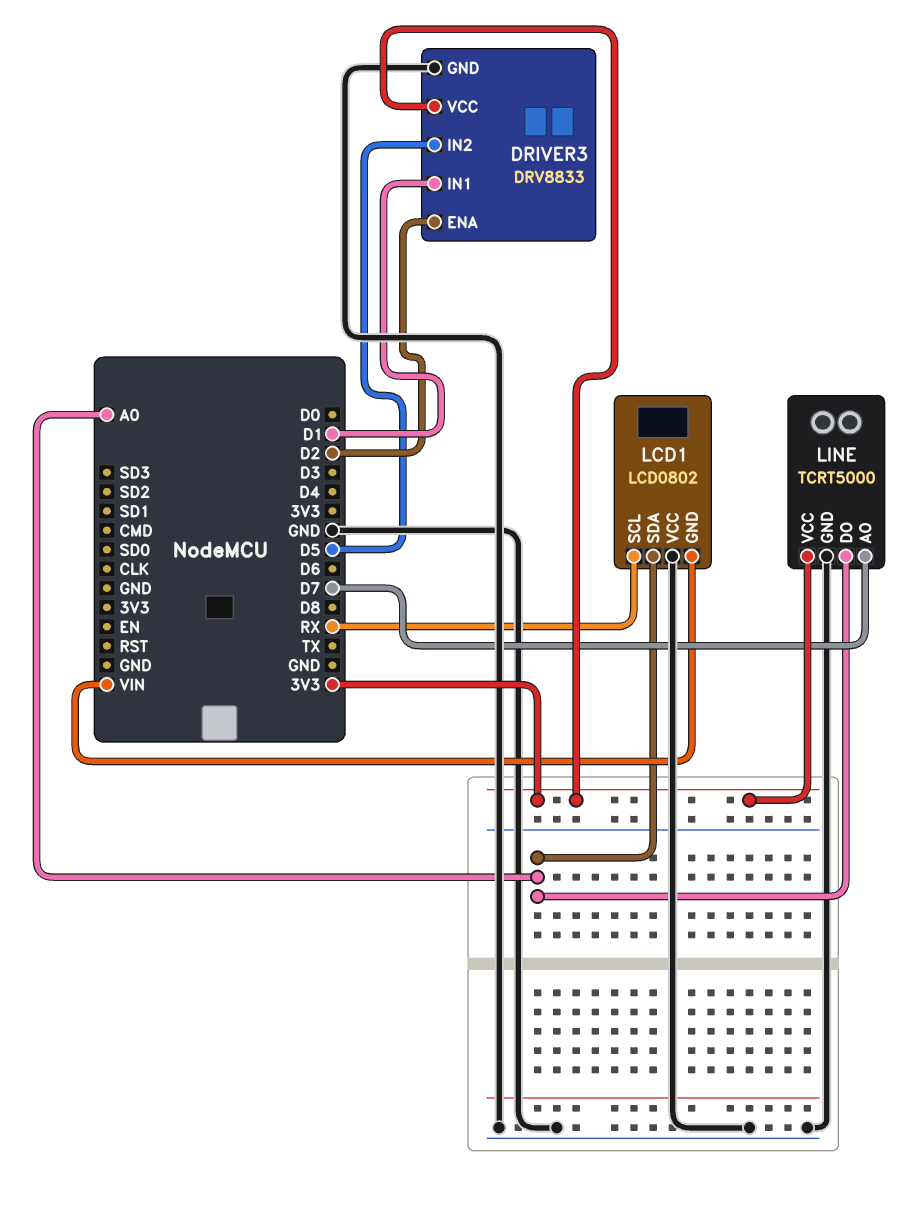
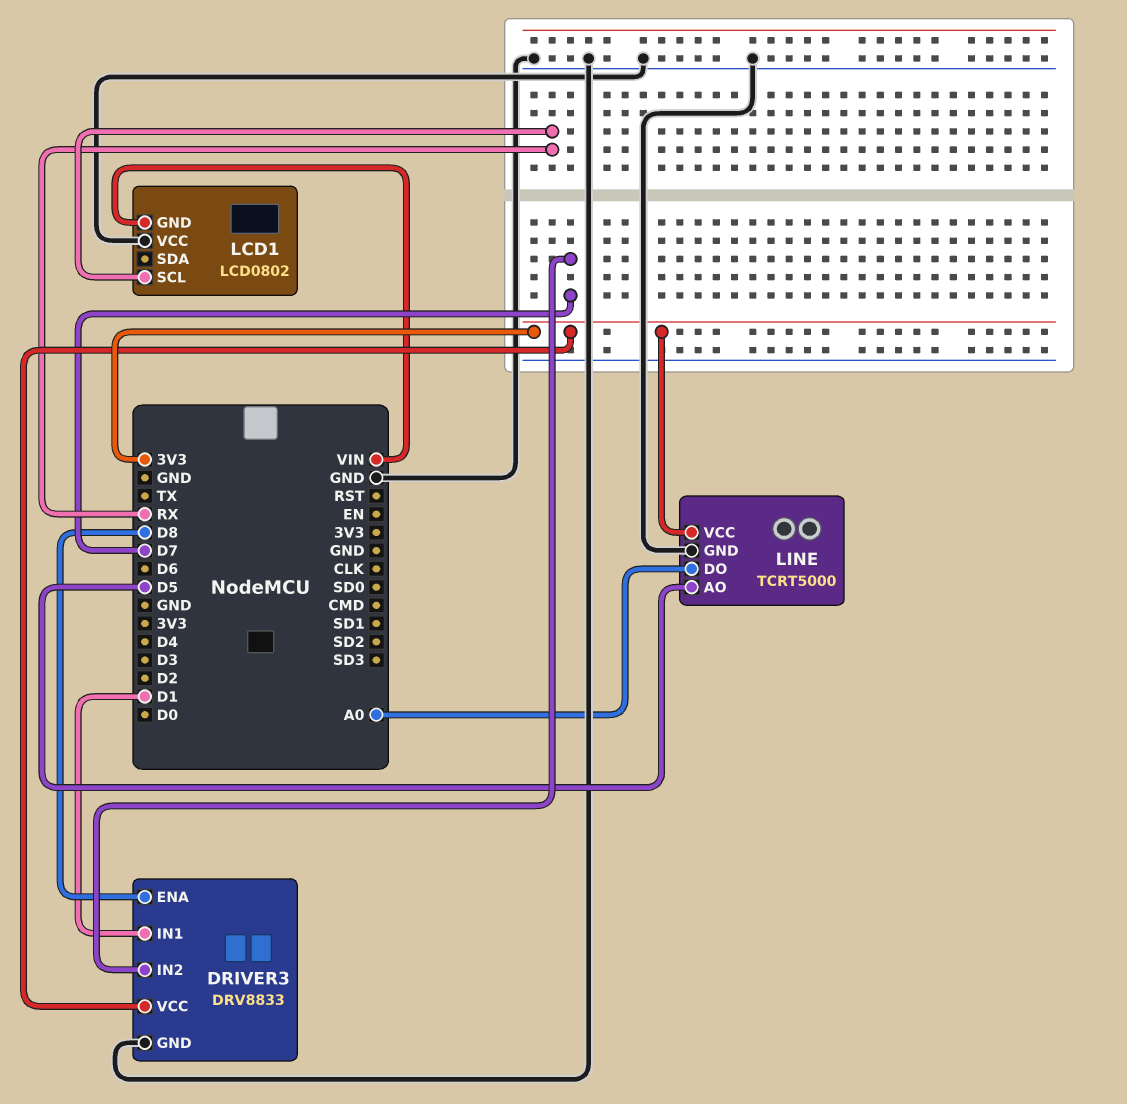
DRIVER3 pin ENA: D2 -> D8
DRIVER3 pin IN2: D5 -> D7
LCD1 pin SDA: A0 -> none
LINE pin AO: D7 -> D5

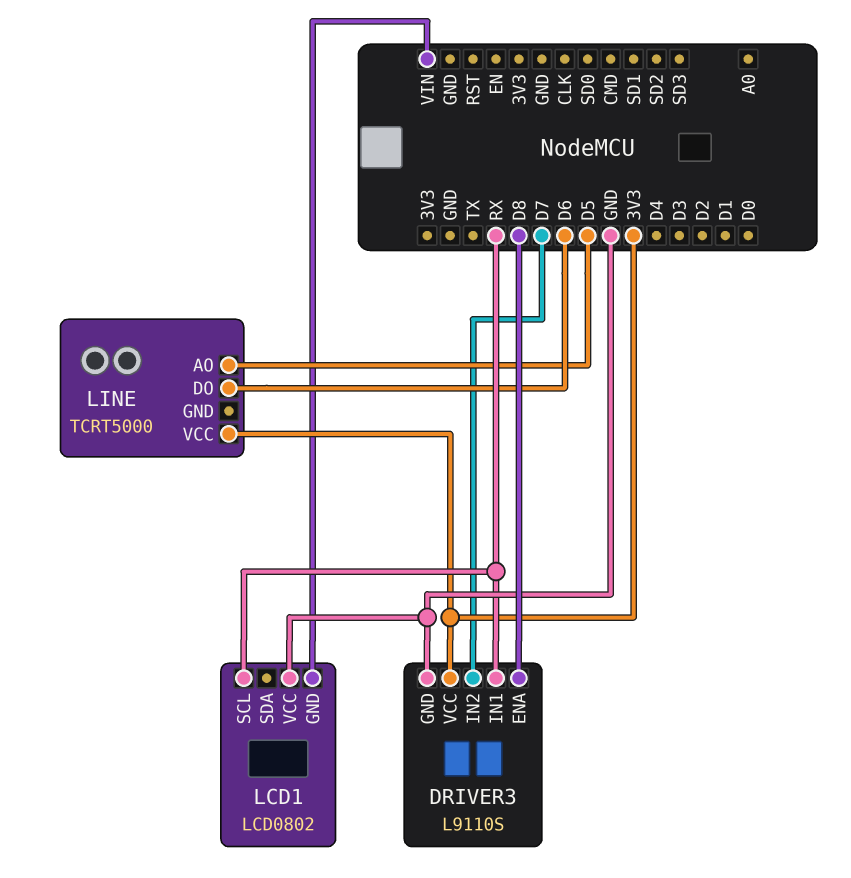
DRIVER3: DRV8833 -> L9110S
DRIVER3 pin IN1: D1 -> RX
LINE pin DO: A0 -> D6
LINE pin GND: GND -> none

